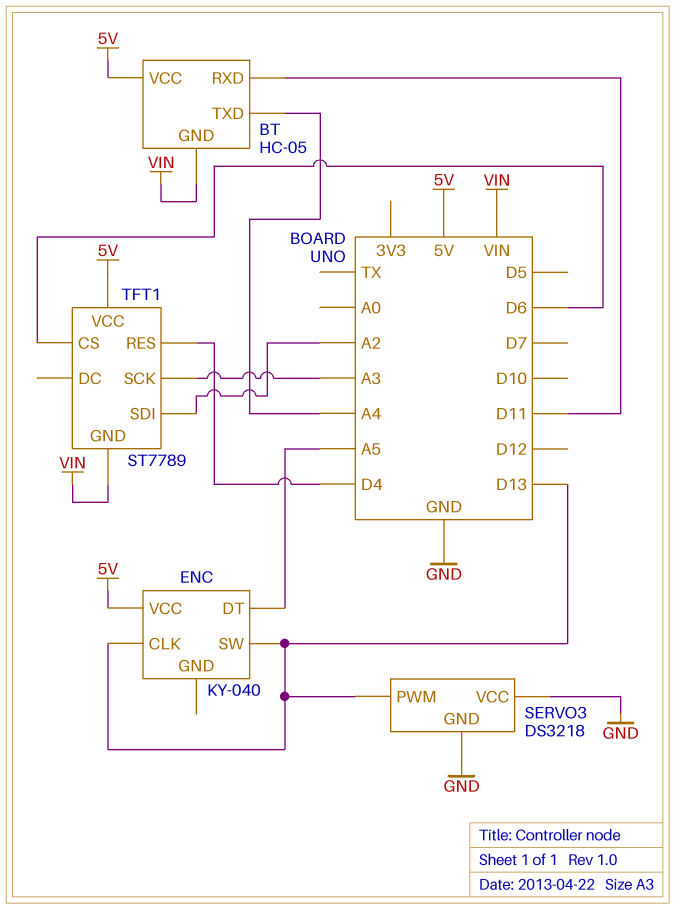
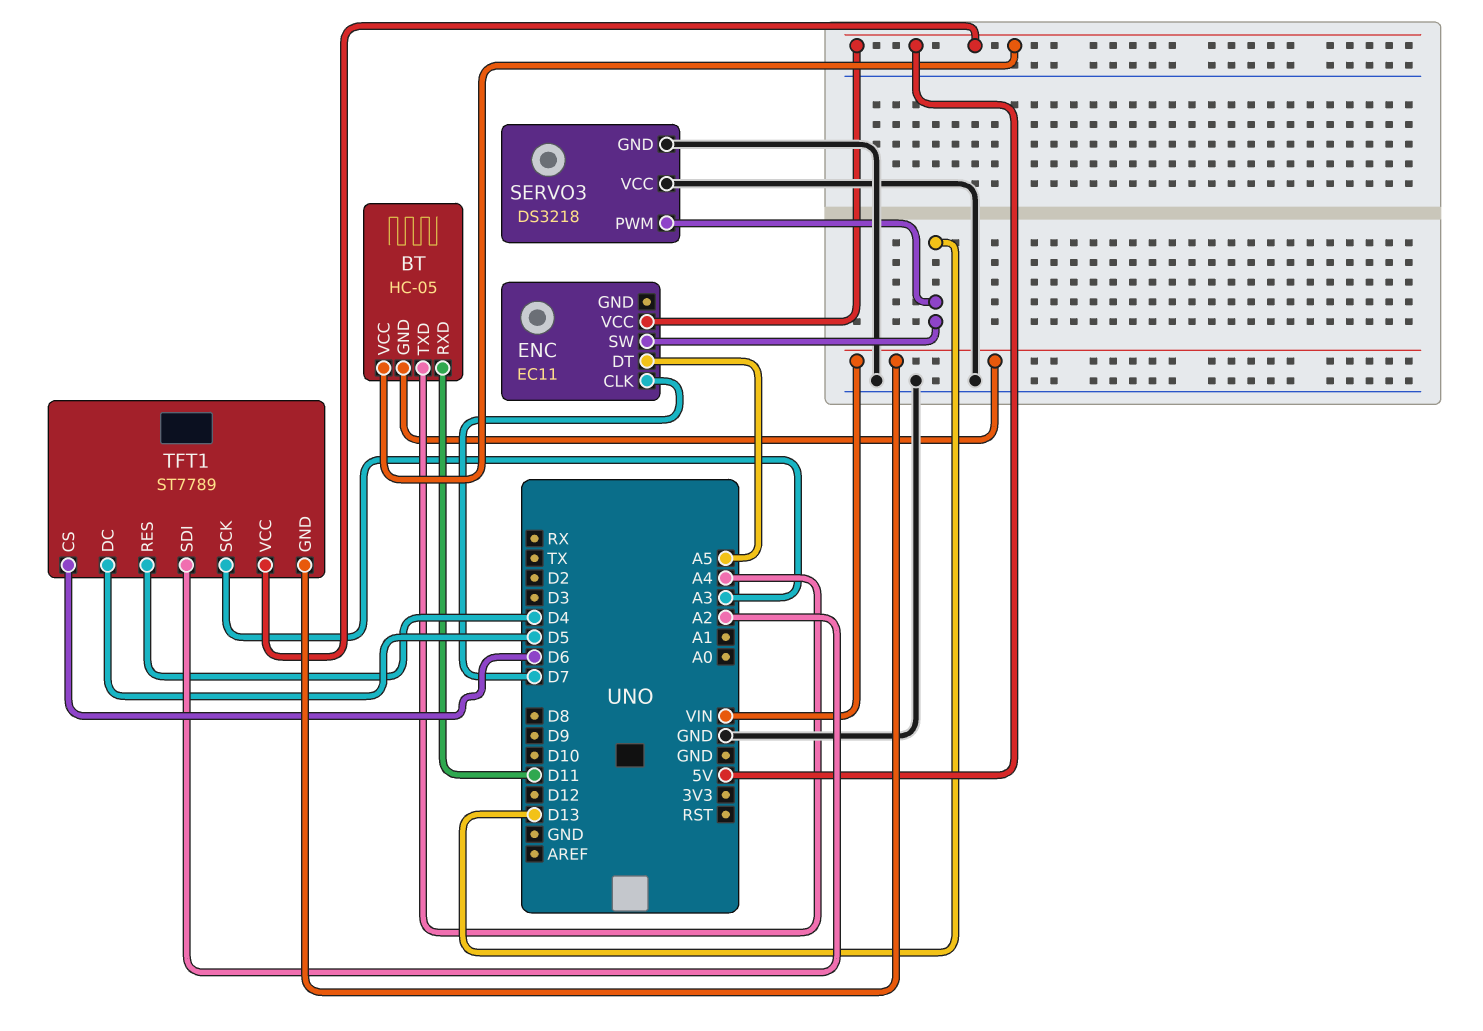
ENC: KY-040 -> EC11
ENC pin CLK: D13 -> D7
TFT1 pin DC: none -> D5

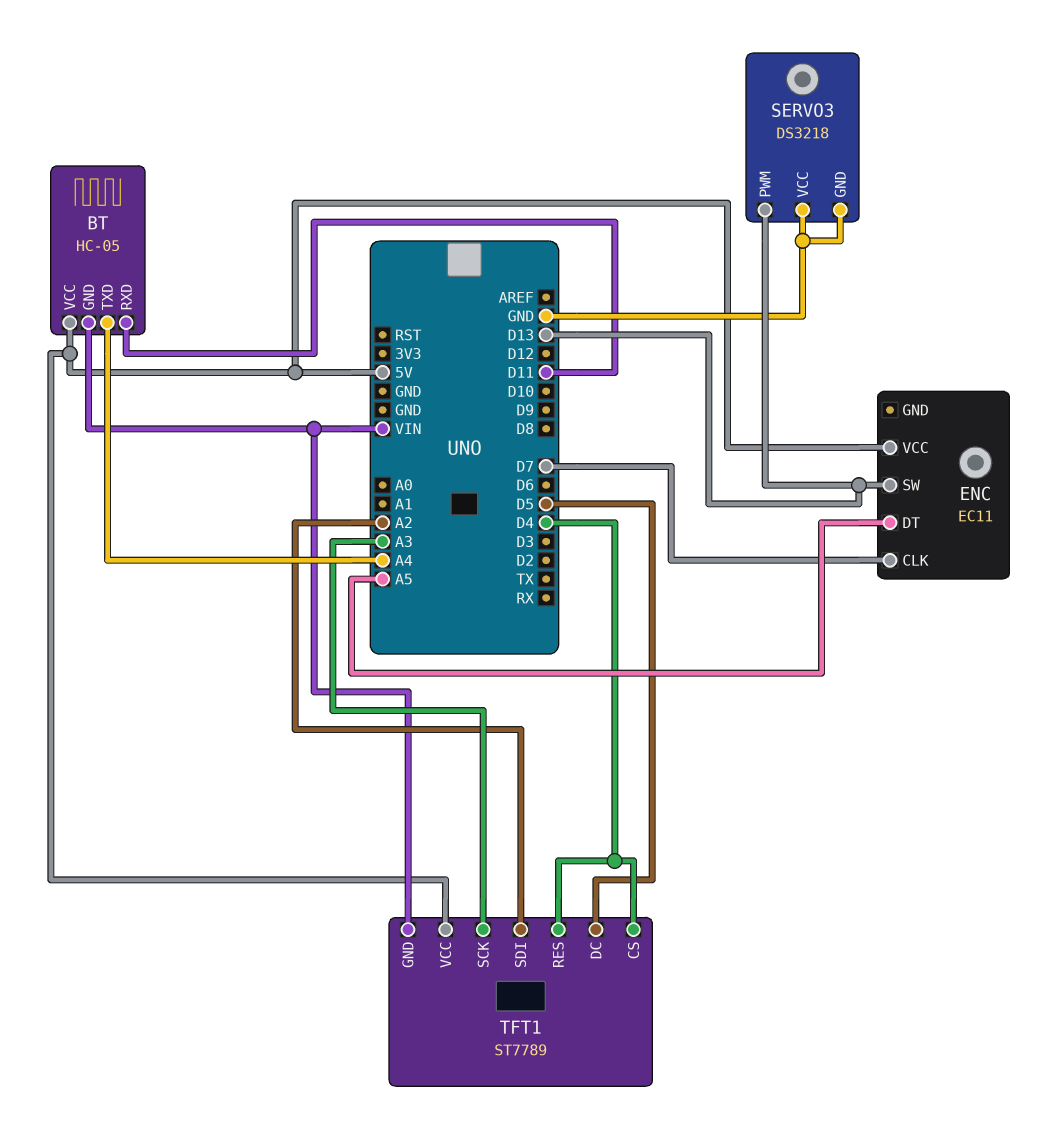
TFT1 pin CS: D6 -> D4

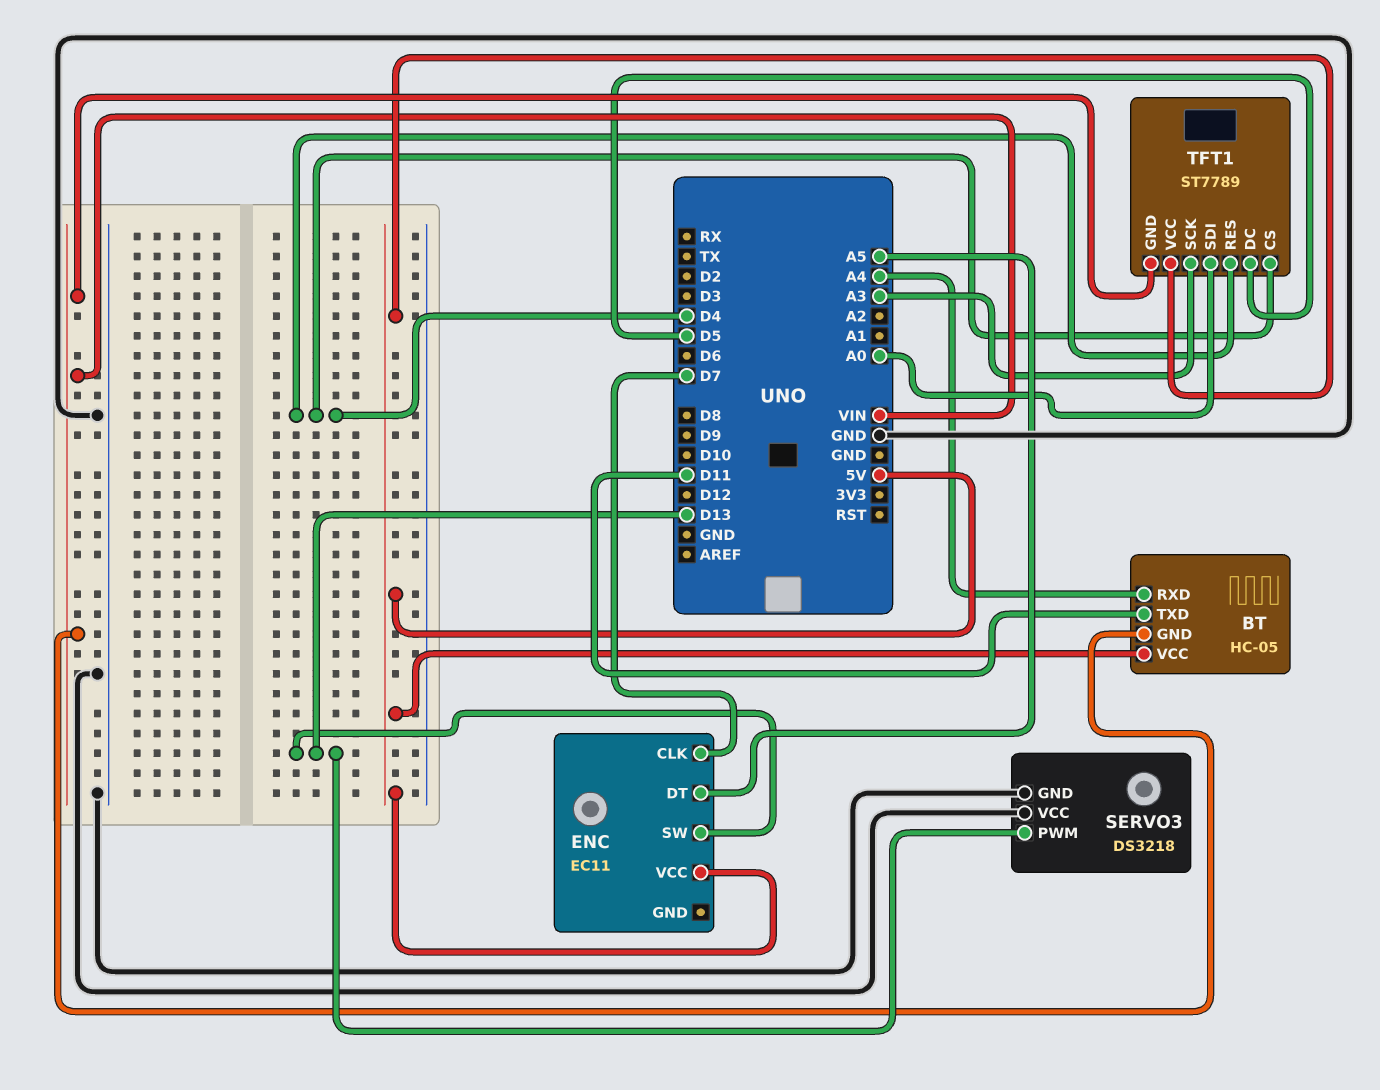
BT pin RXD: D11 -> A4
BT pin TXD: A4 -> D11
TFT1 pin SDI: A2 -> A0

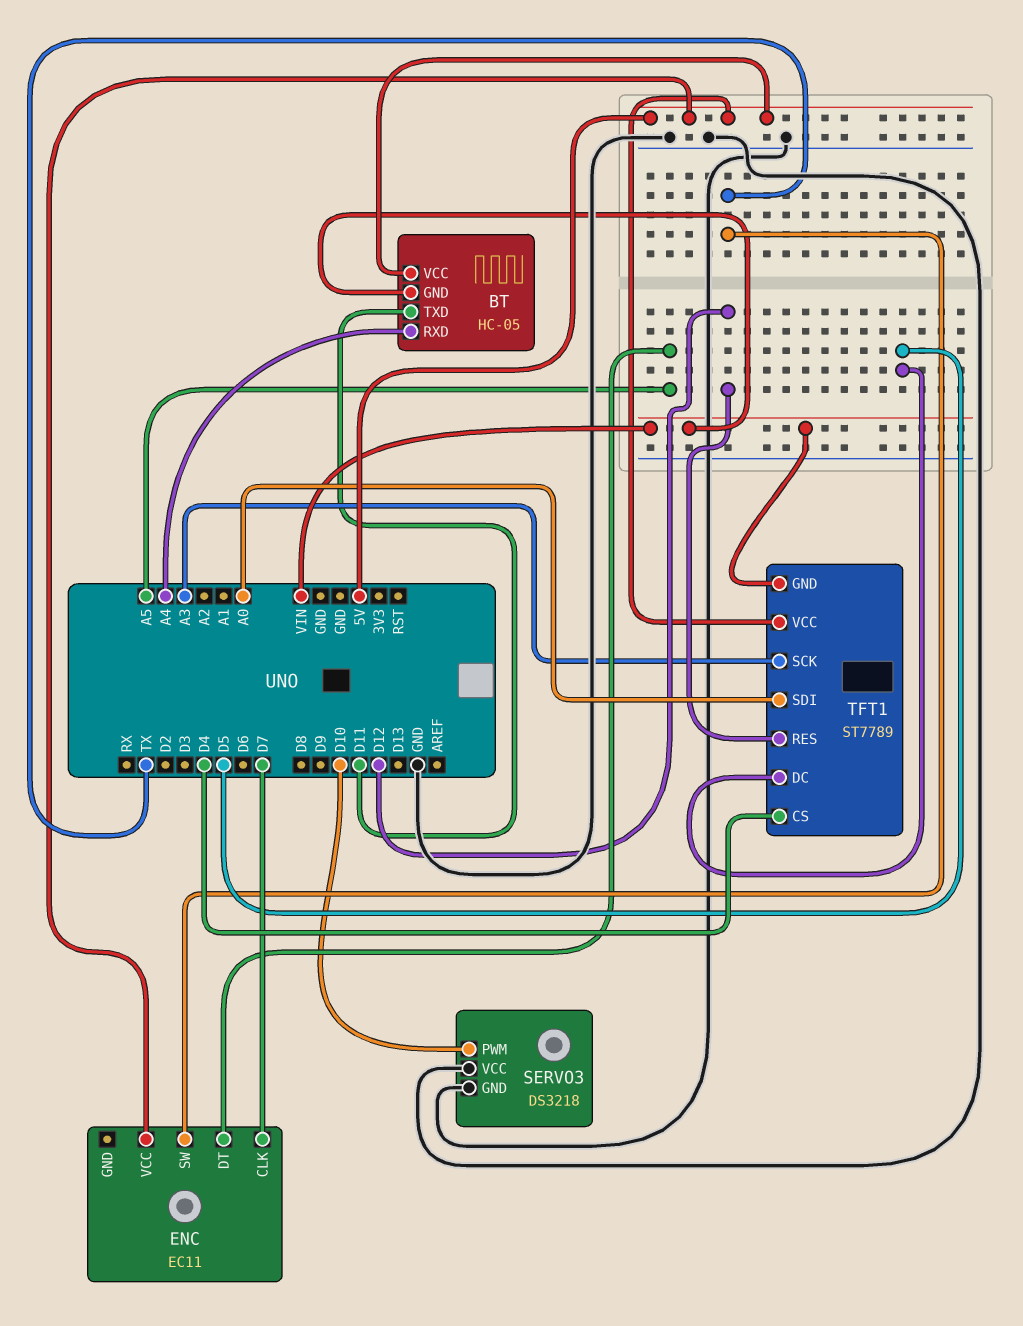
ENC pin SW: D13 -> TX
SERVO3 pin PWM: D13 -> D10
TFT1 pin RES: D4 -> D12

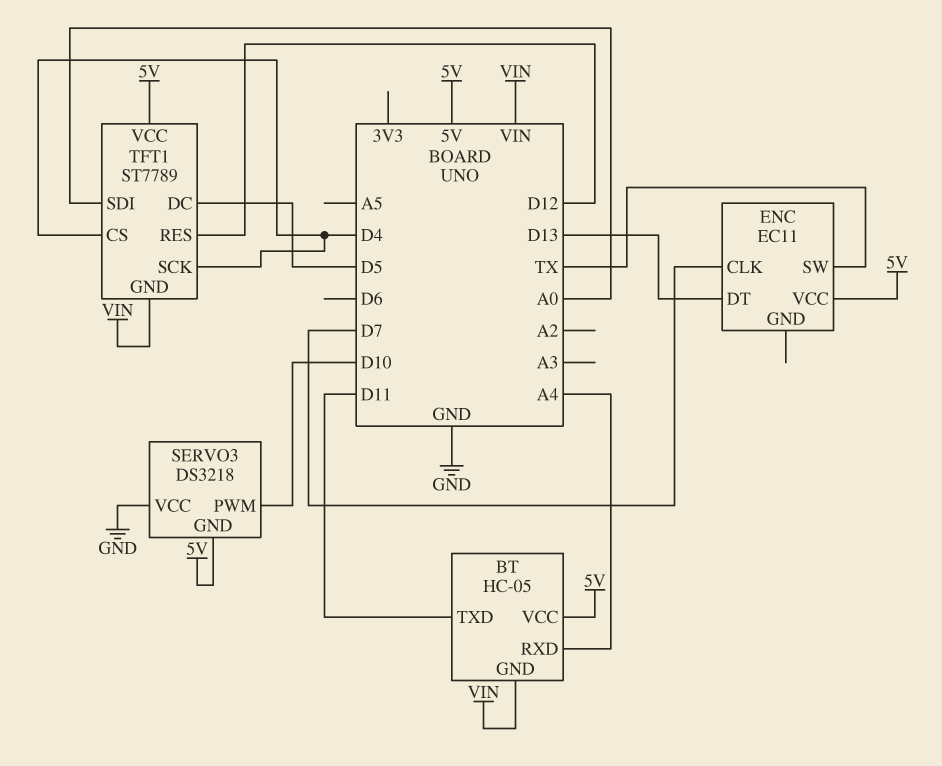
ENC pin DT: A5 -> D13
SERVO3 pin GND: GND -> 5V
TFT1 pin SCK: A3 -> D4

